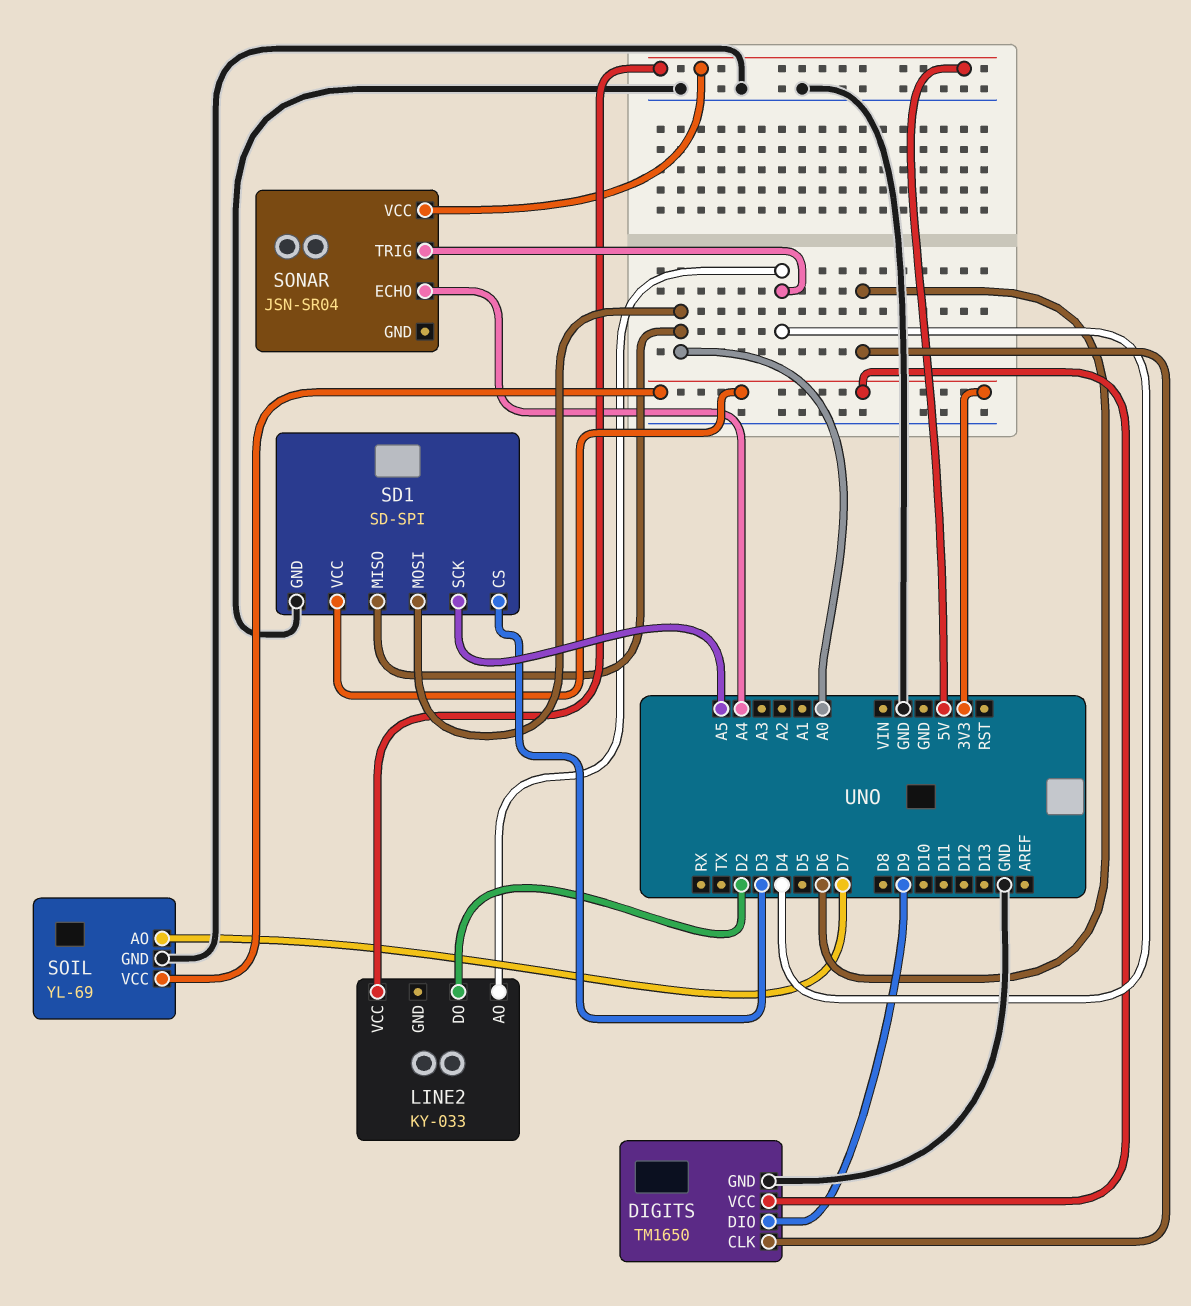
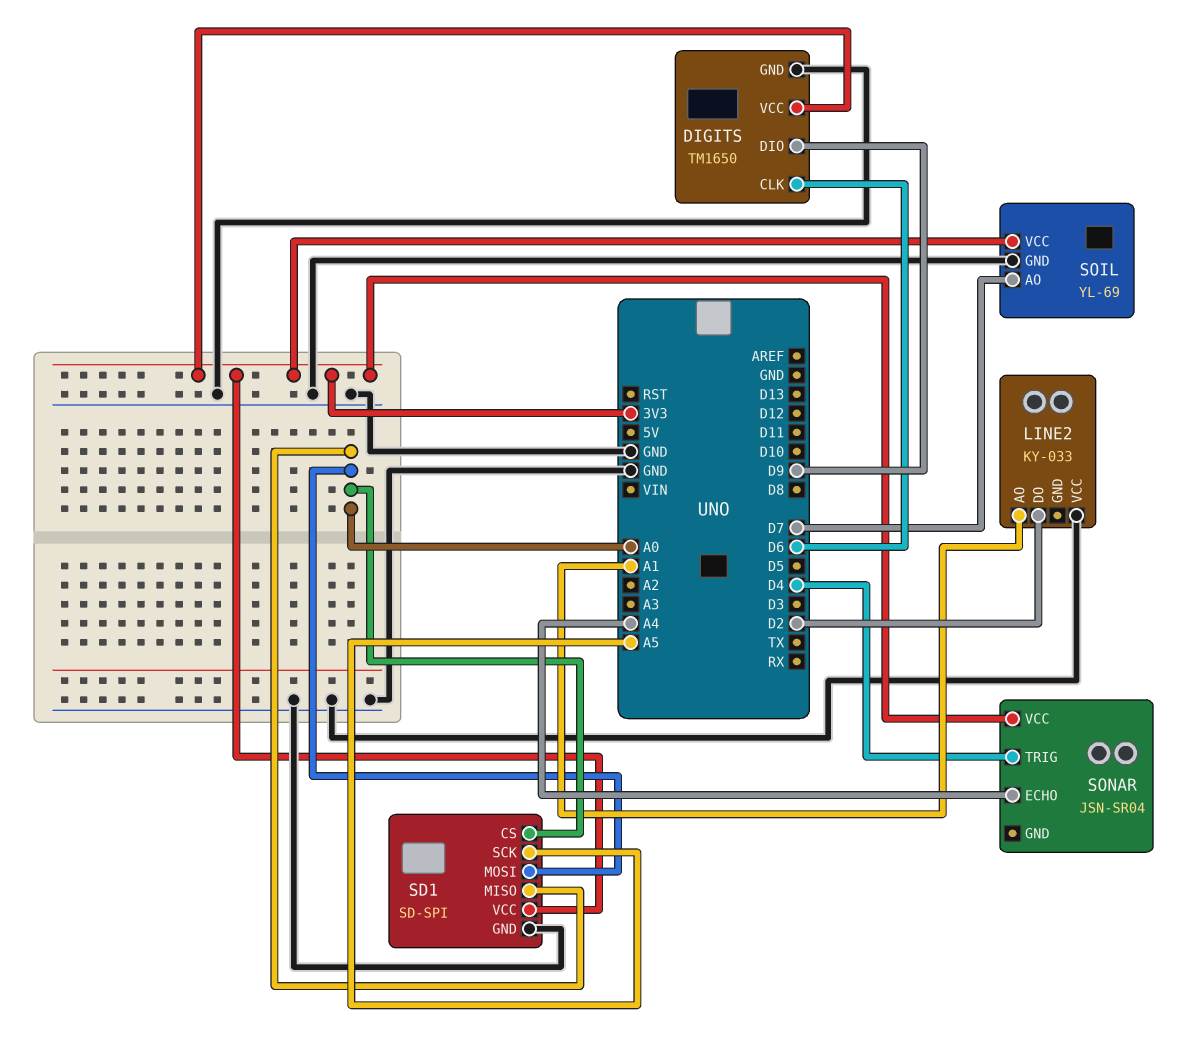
LINE2 pin AO: D4 -> A1
LINE2 pin VCC: 5V -> GND
SD1 pin CS: D3 -> A0
SONAR pin VCC: 5V -> 3V3

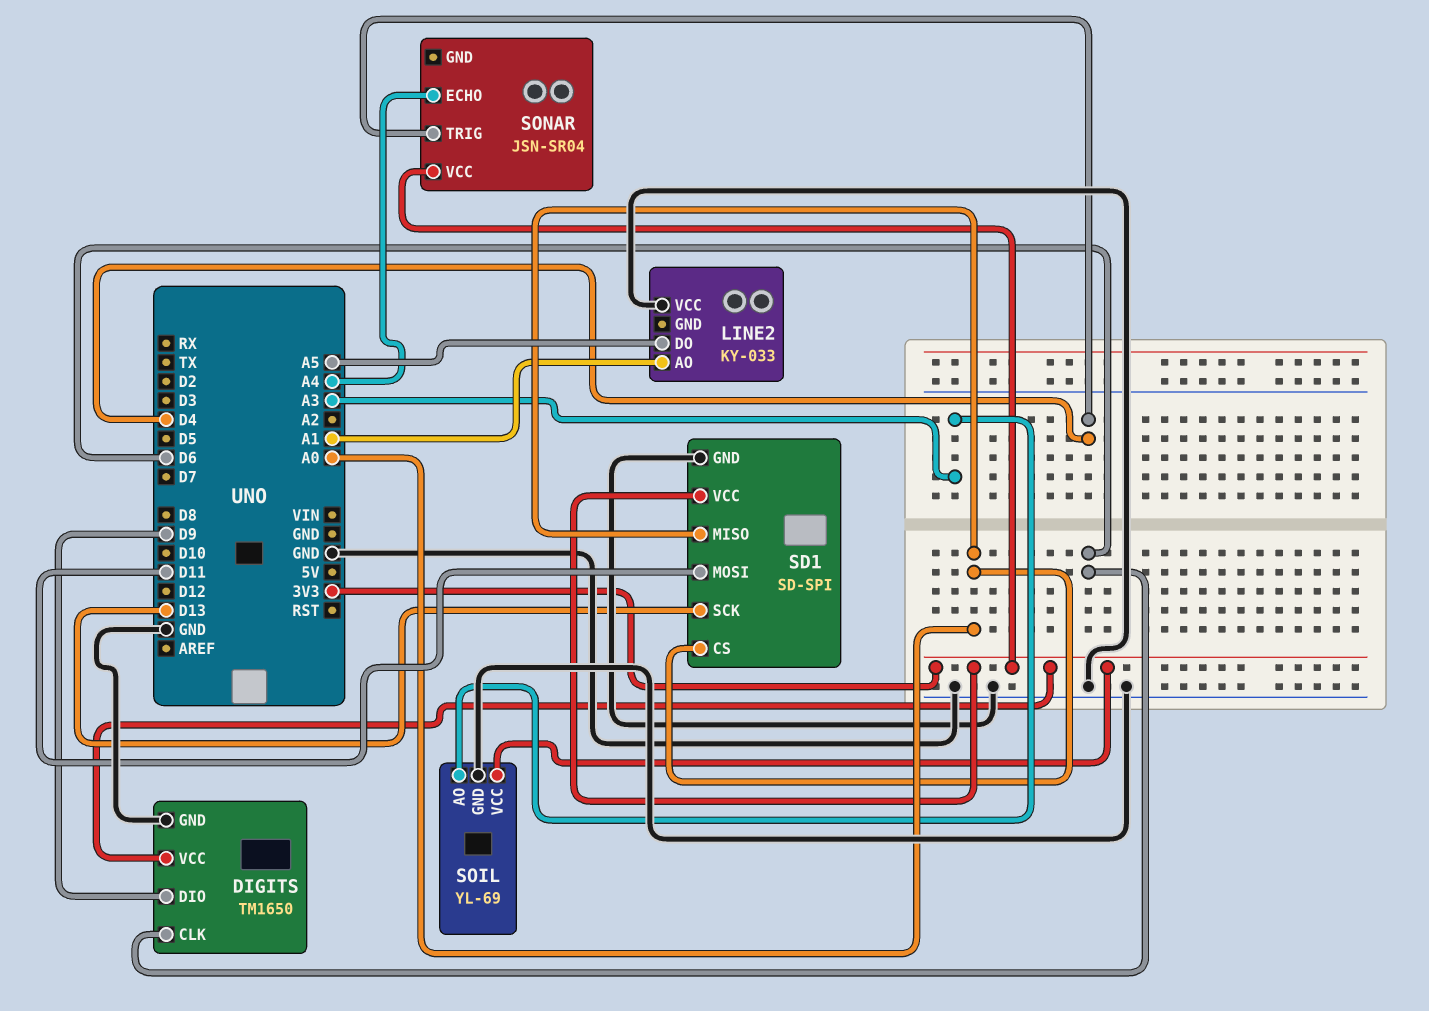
LINE2 pin DO: D2 -> A5
SD1 pin MOSI: A0 -> D11
SD1 pin SCK: A5 -> D13
SOIL pin AO: D7 -> A3

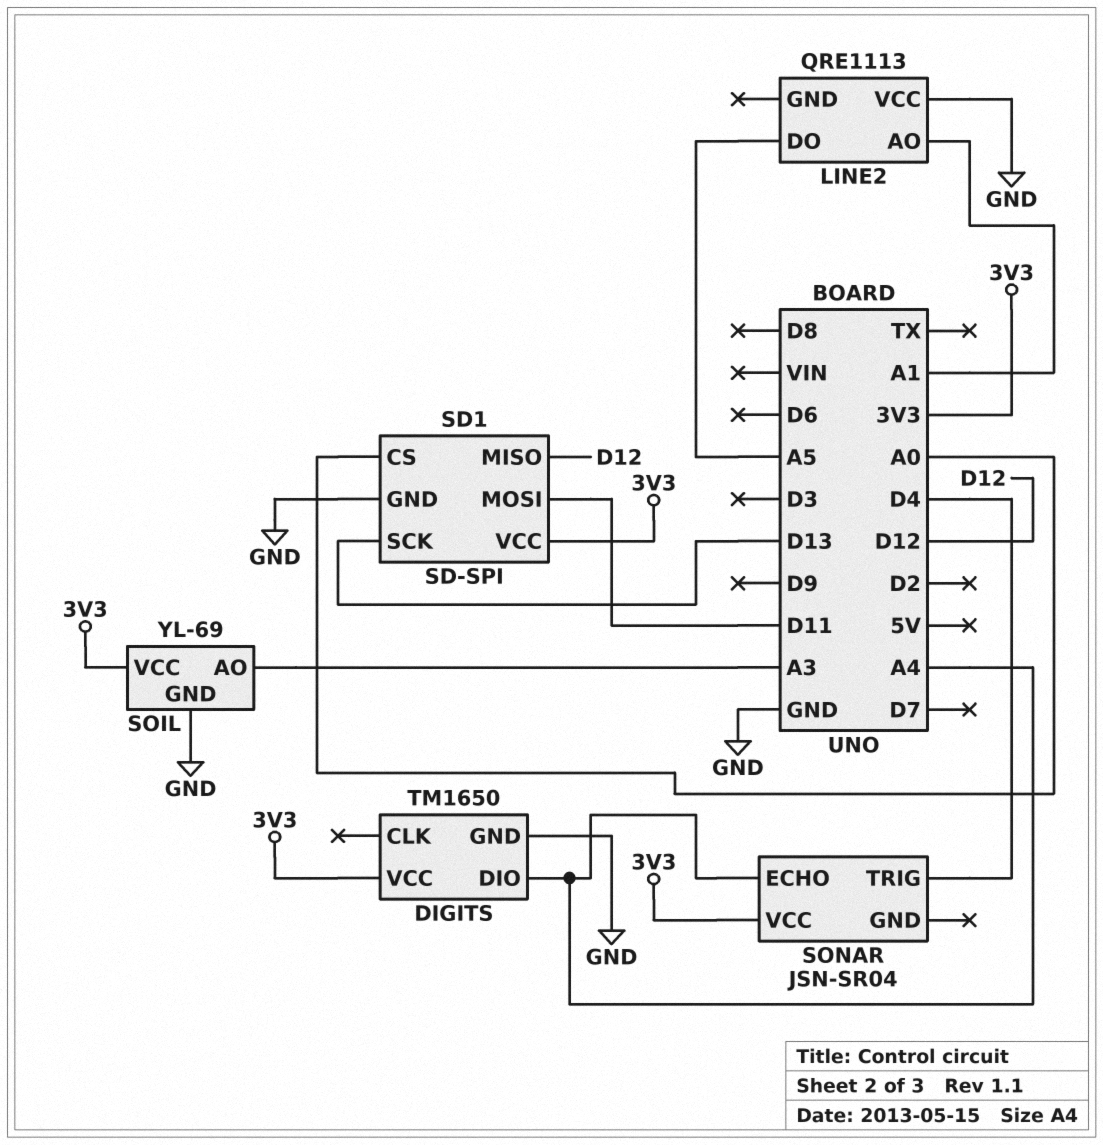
DIGITS pin CLK: D6 -> none
DIGITS pin DIO: D9 -> A4
LINE2: KY-033 -> QRE1113
SD1 pin MISO: A0 -> D12

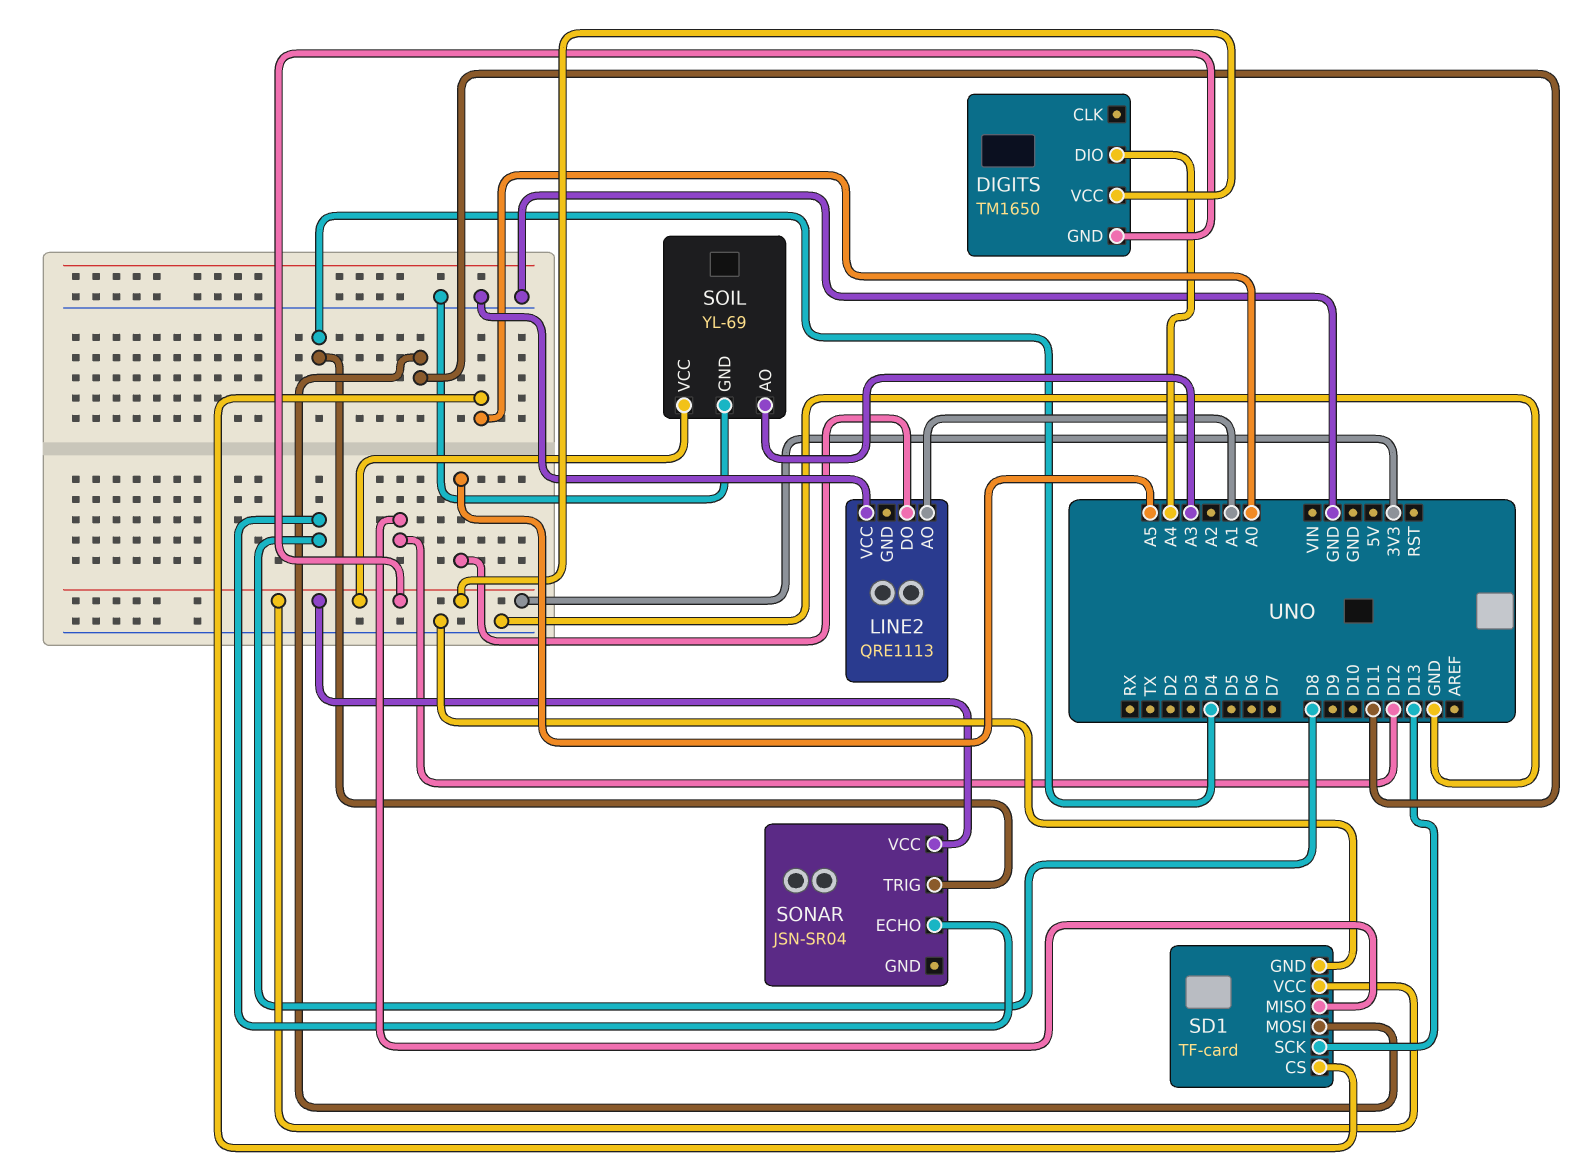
DIGITS pin GND: GND -> 3V3
SD1: SD-SPI -> TF-card
SONAR pin ECHO: A4 -> D8

